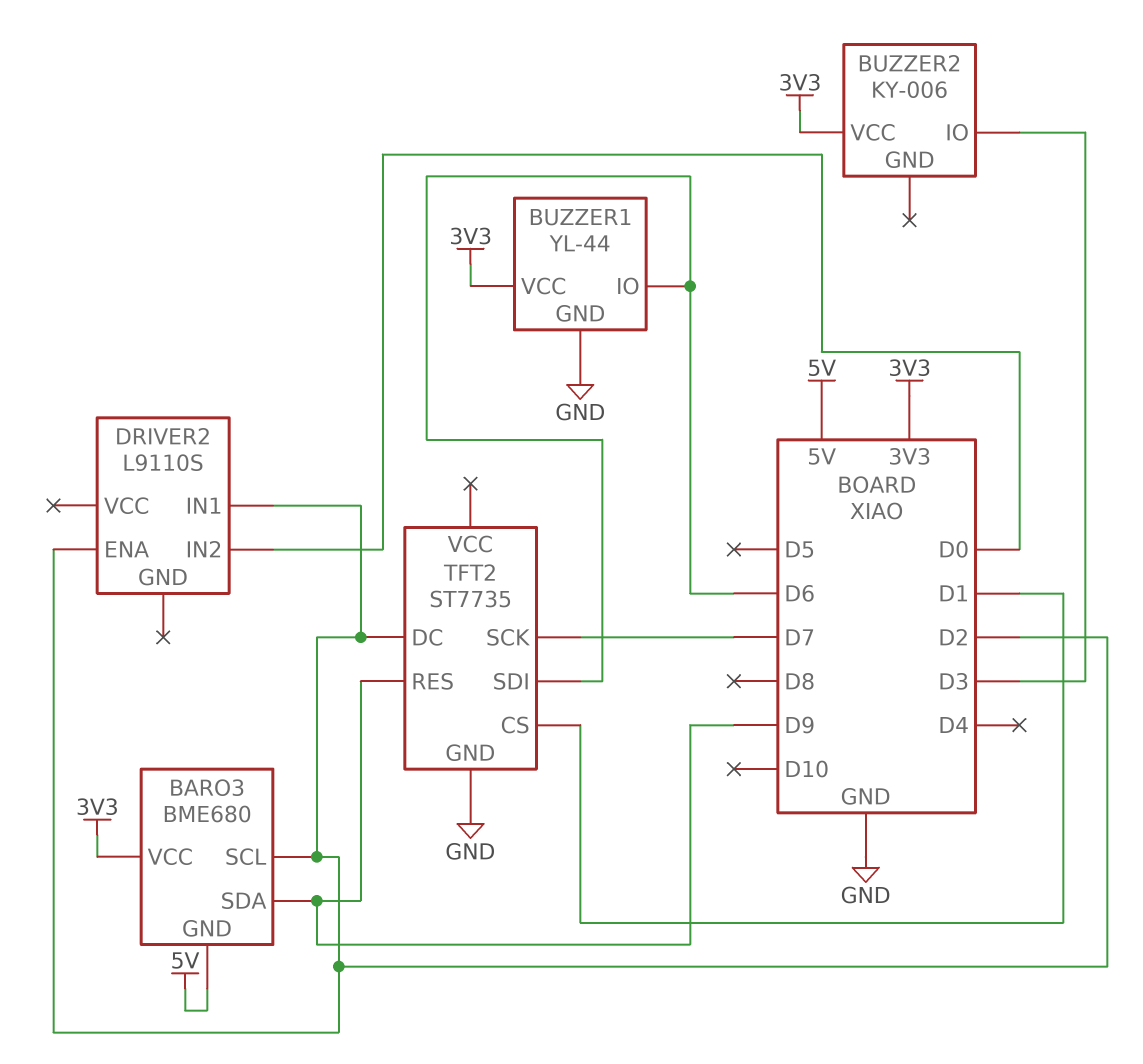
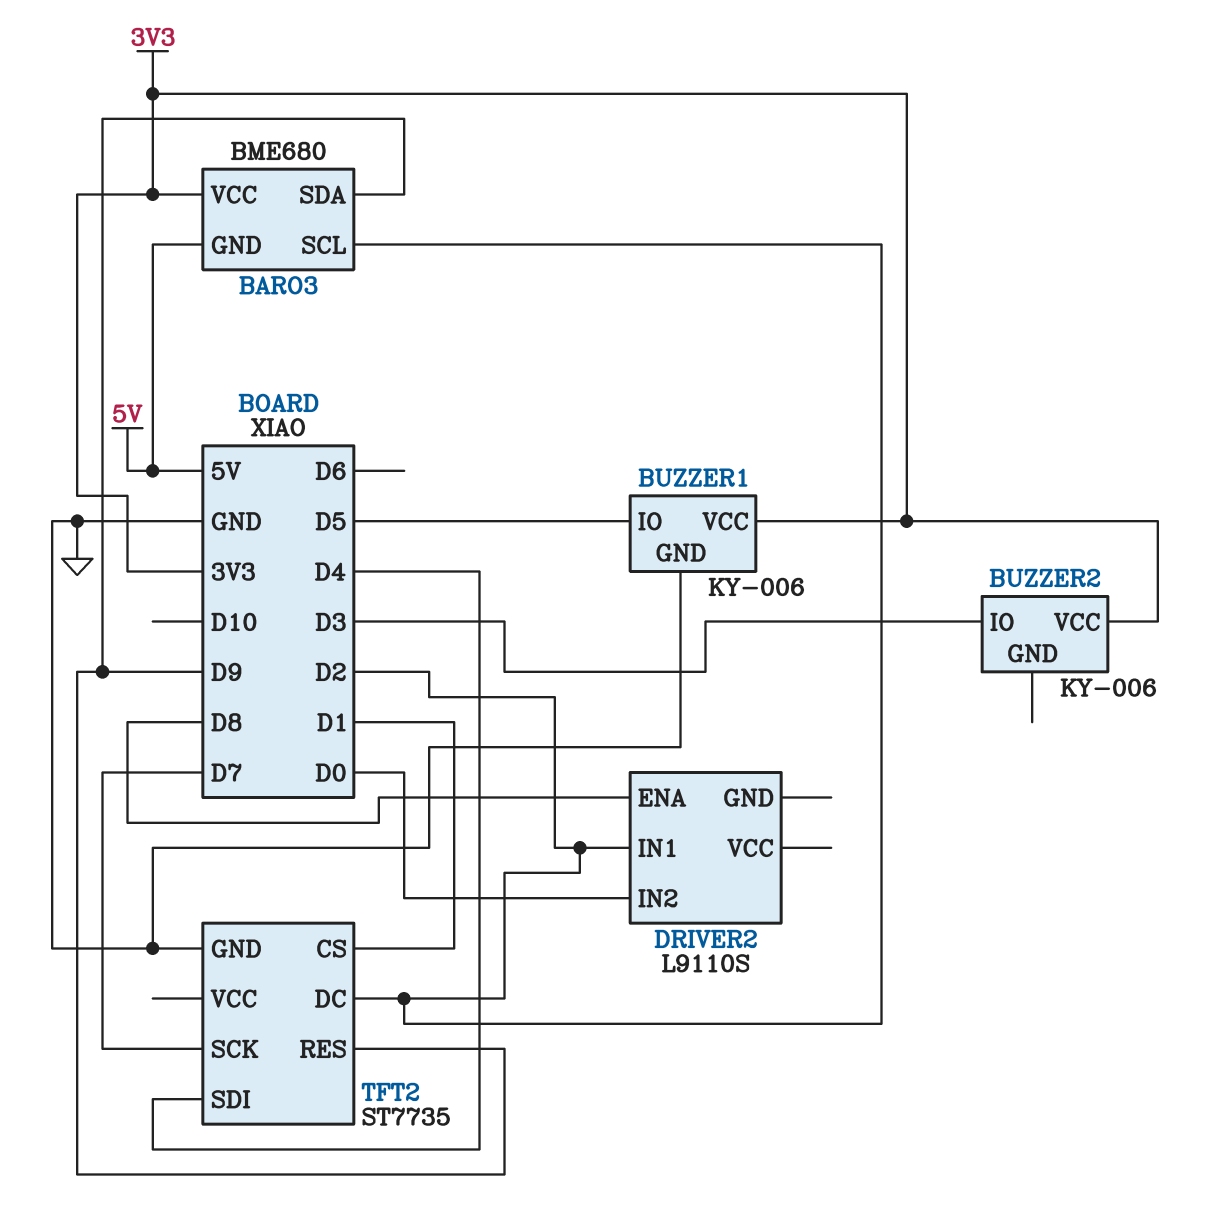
BUZZER1: YL-44 -> KY-006
BUZZER1 pin IO: D6 -> D5
DRIVER2 pin ENA: D2 -> D8
TFT2 pin SDI: D6 -> D4

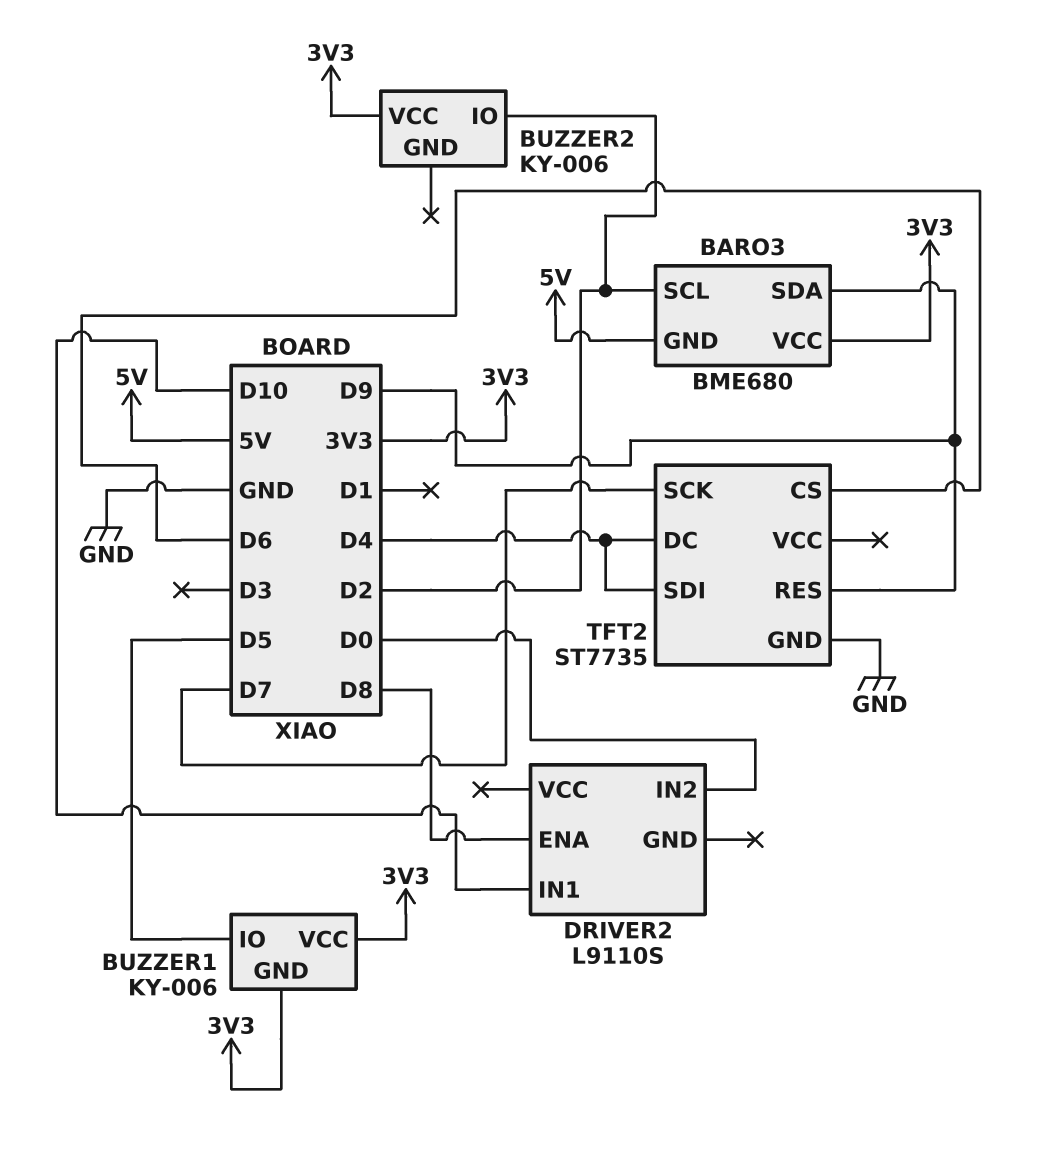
BUZZER1 pin GND: GND -> 3V3
BUZZER2 pin IO: D3 -> D2
DRIVER2 pin IN1: D2 -> D10
TFT2 pin CS: D1 -> D6
TFT2 pin DC: D2 -> D4

